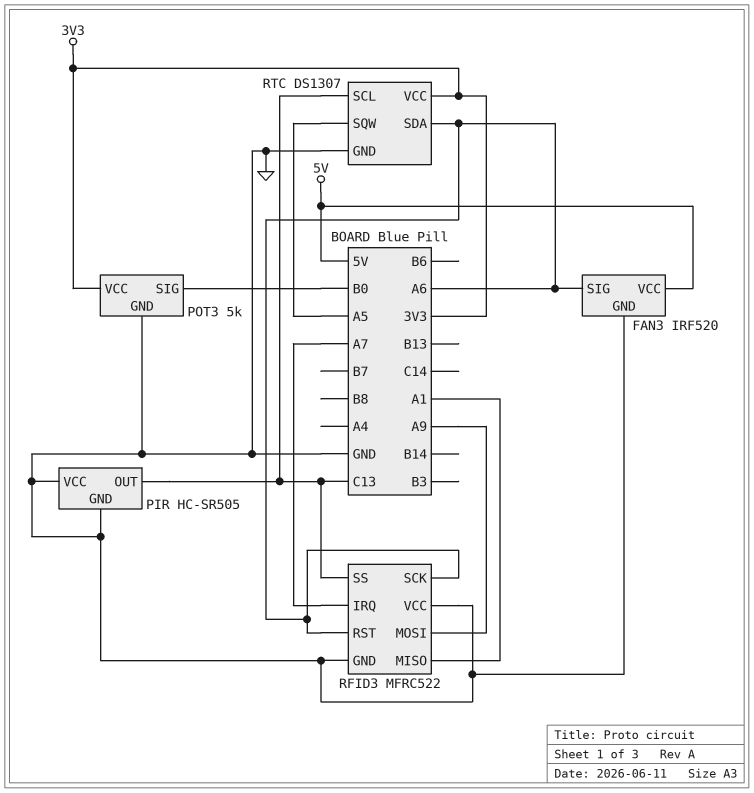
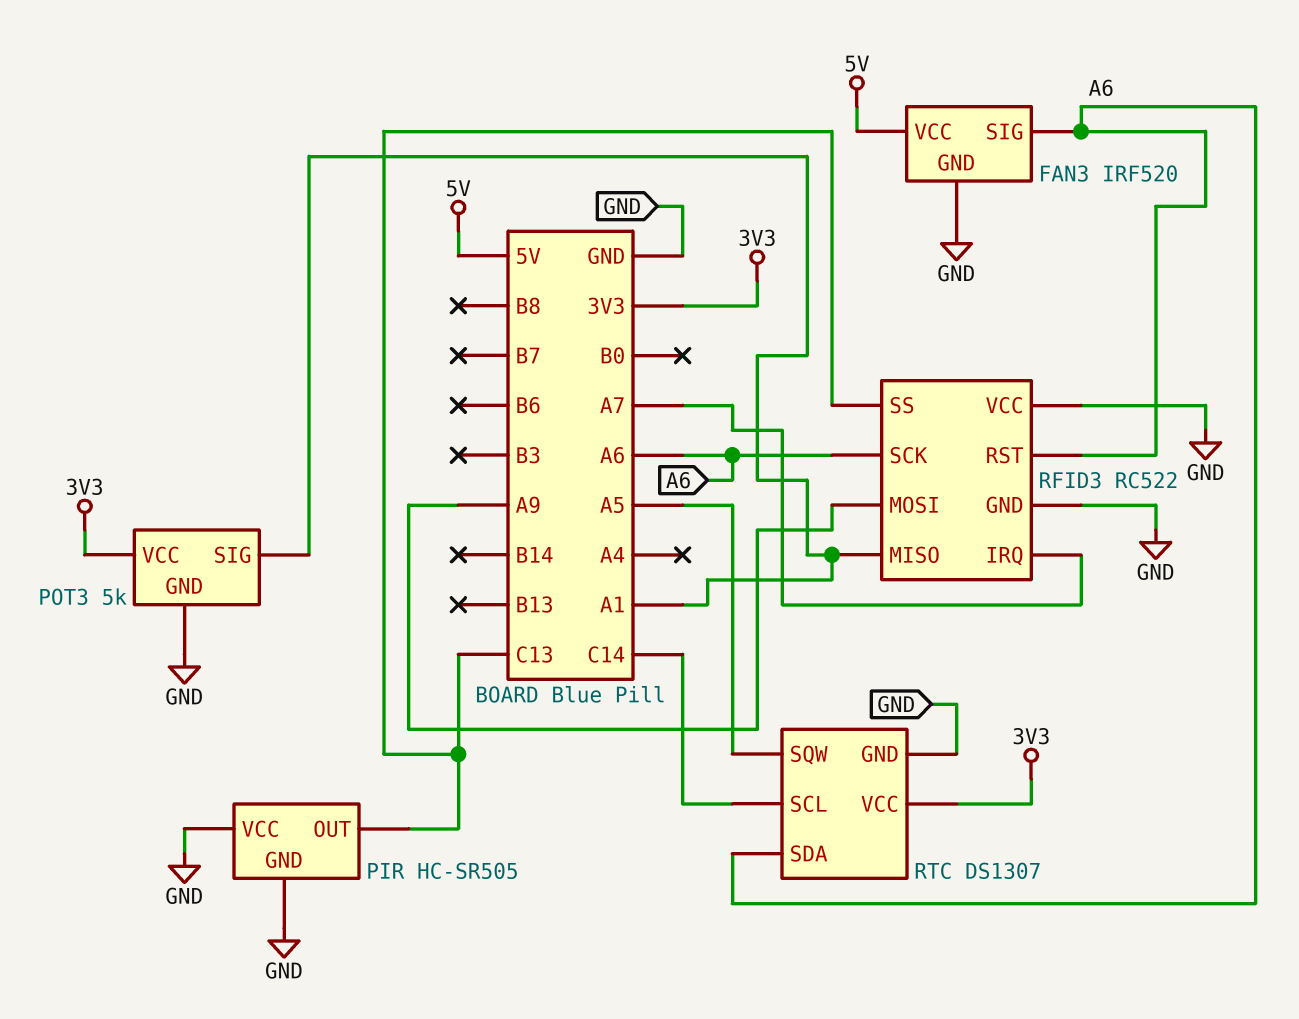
POT3 pin SIG: B0 -> A1
RFID3: MFRC522 -> RC522
RTC pin SCL: C13 -> C14

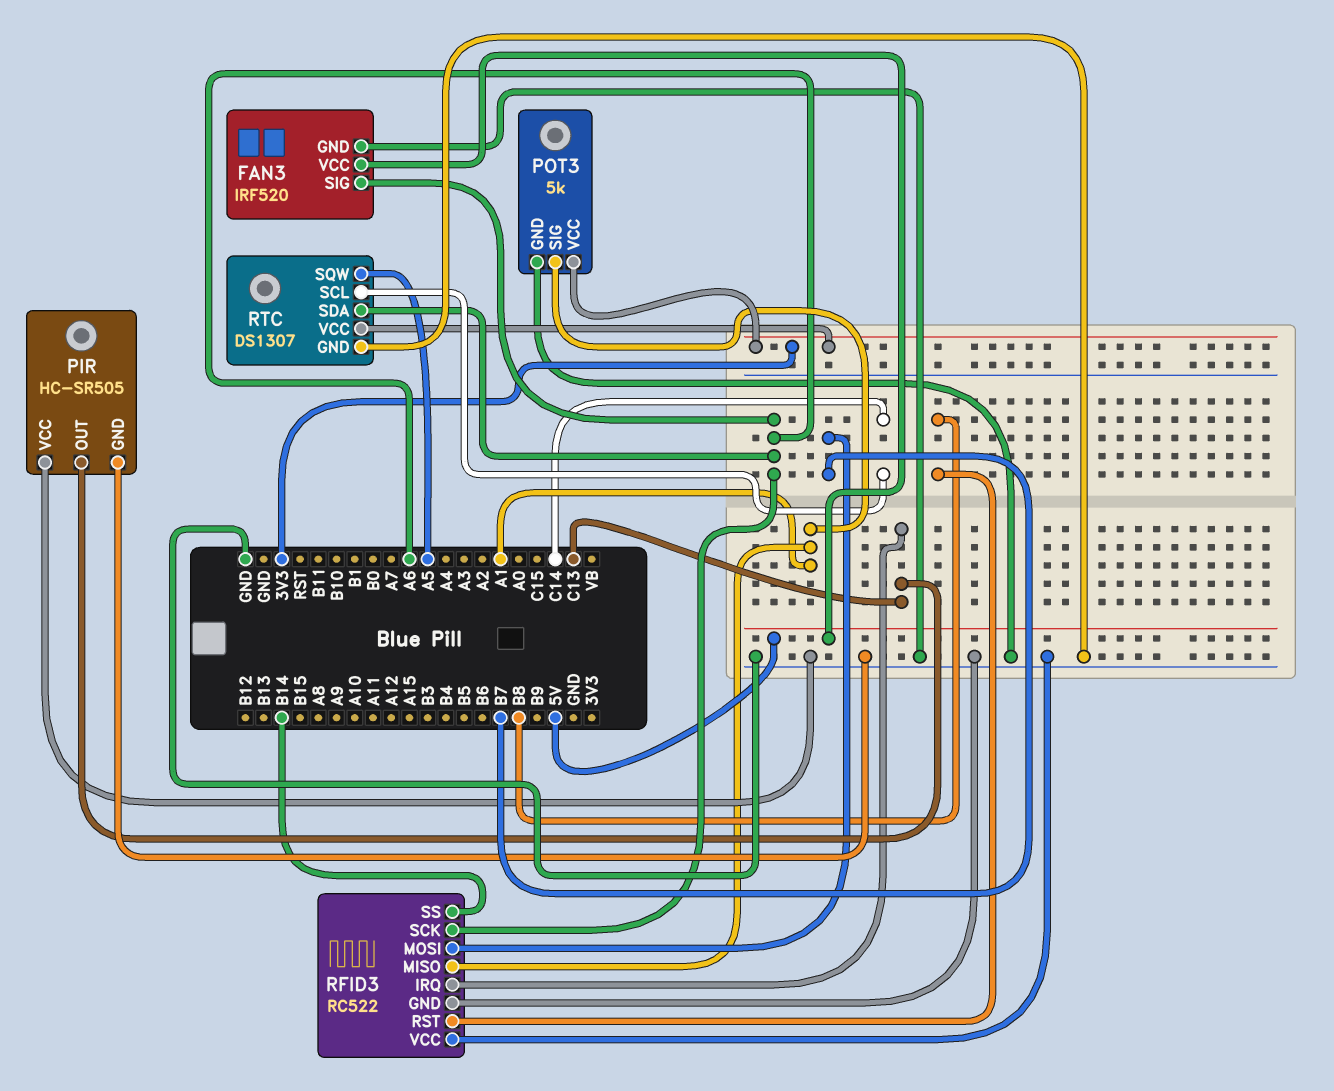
RFID3 pin IRQ: A7 -> C13
RFID3 pin MOSI: A9 -> B7
RFID3 pin RST: A6 -> B8
RFID3 pin SS: C13 -> B14

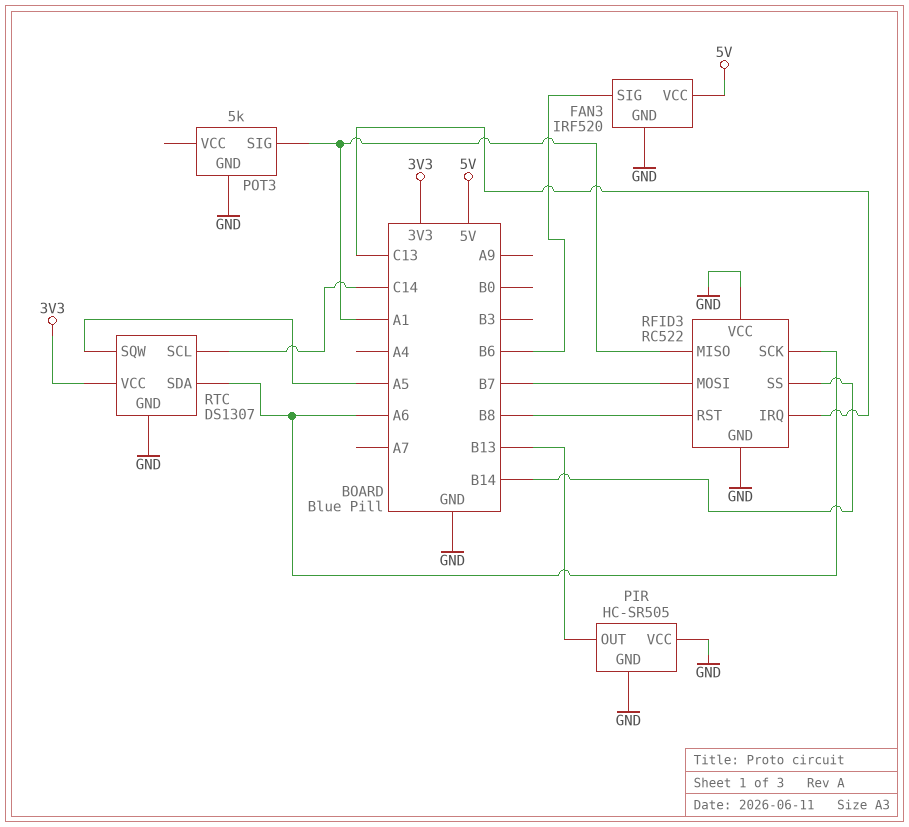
FAN3 pin SIG: A6 -> B6
PIR pin OUT: C13 -> B13
POT3 pin VCC: 3V3 -> none

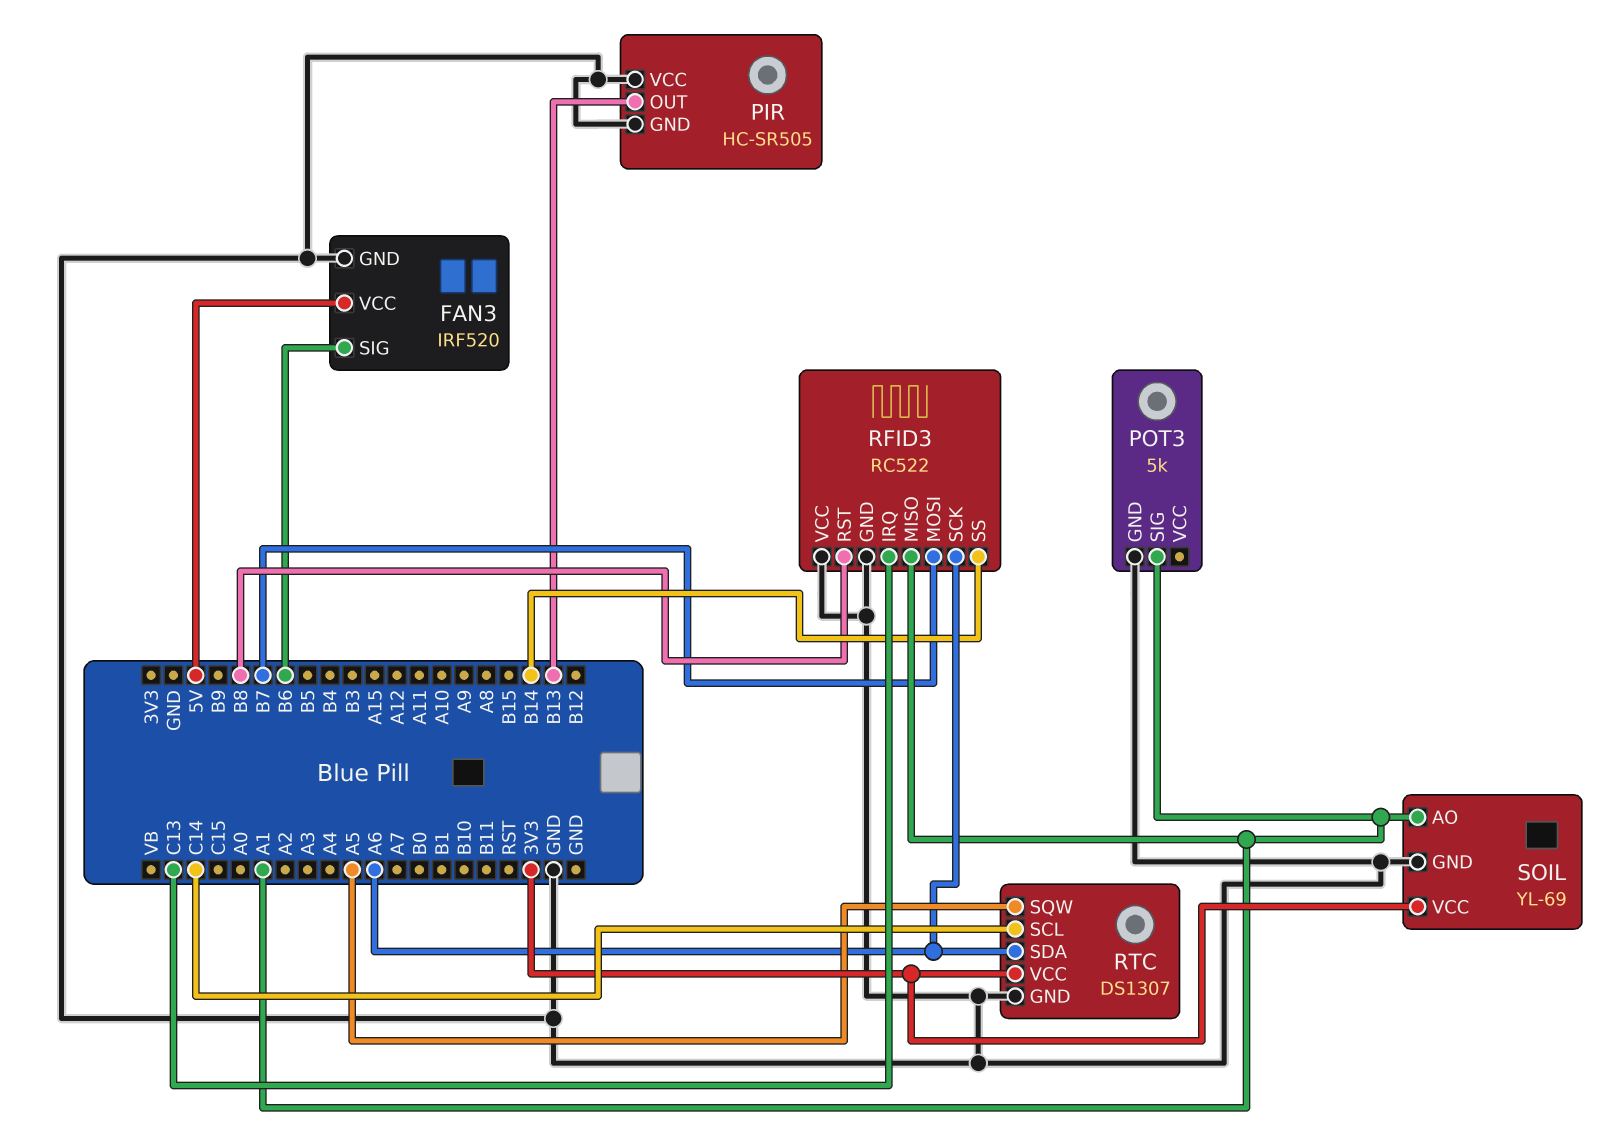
SOIL: none -> YL-69
SOIL pin AO: none -> A1
SOIL pin GND: none -> GND
SOIL pin VCC: none -> 3V3

